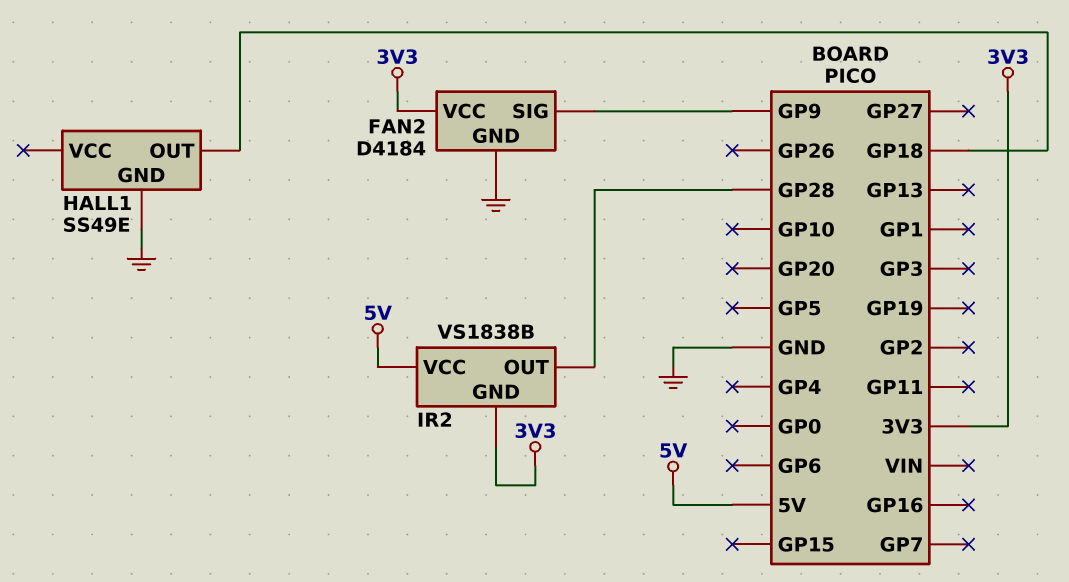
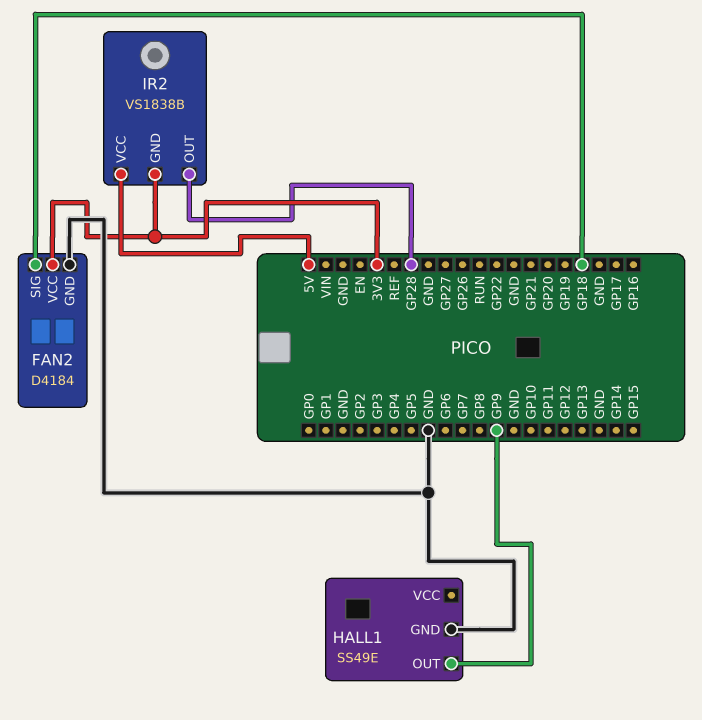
FAN2 pin SIG: GP9 -> GP18
HALL1 pin OUT: GP18 -> GP9

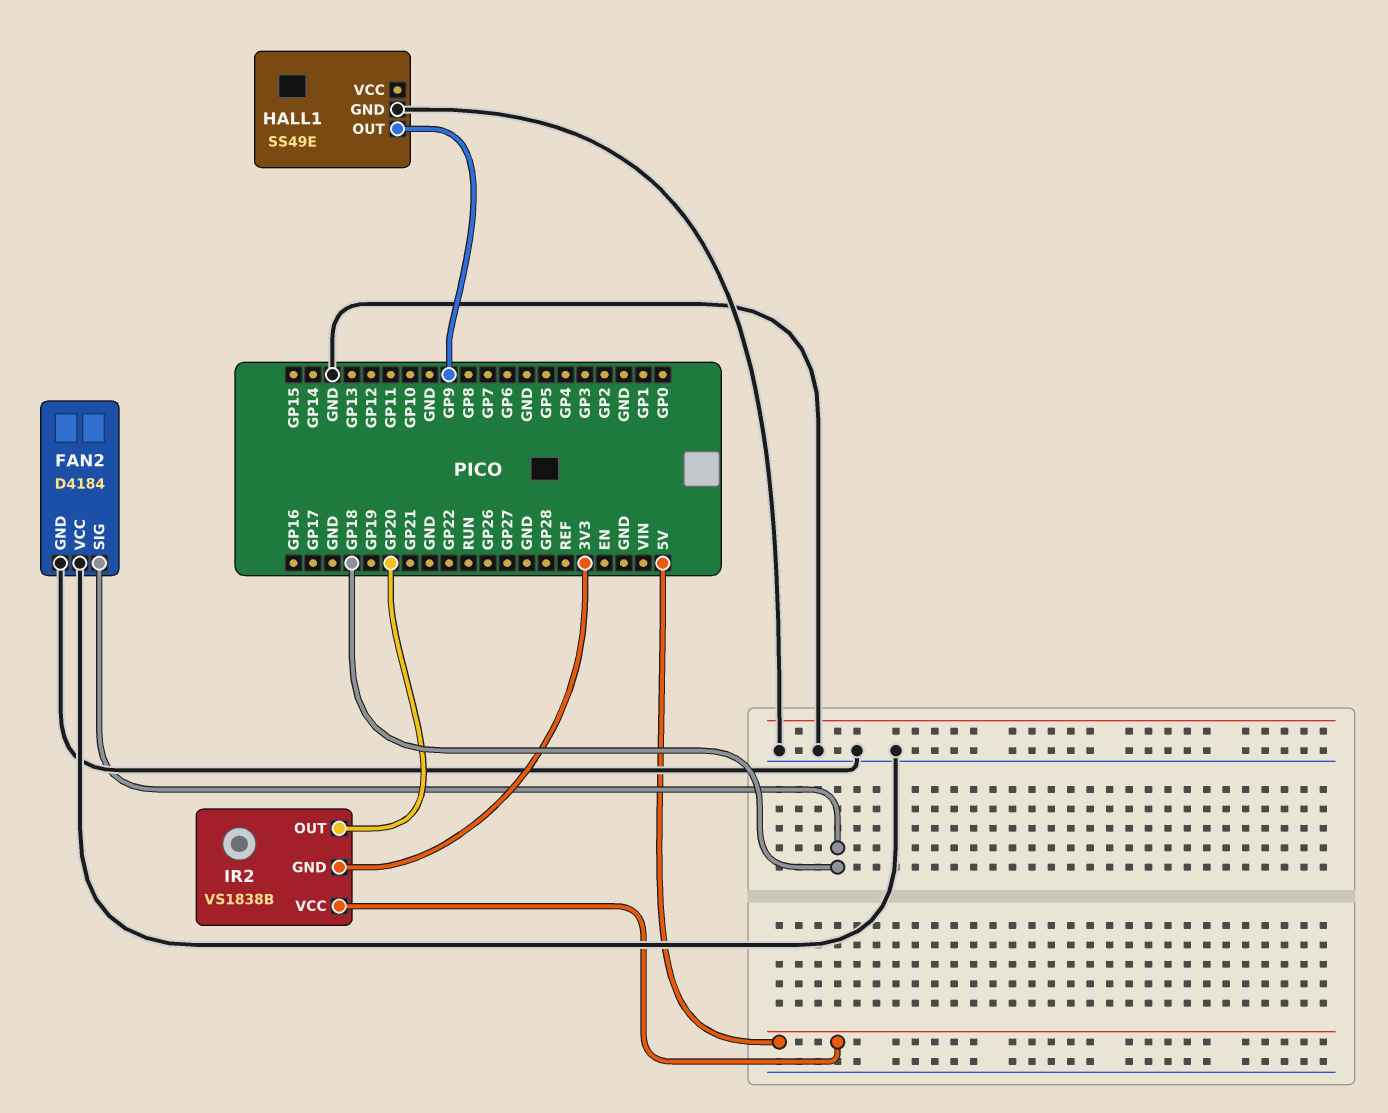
FAN2 pin VCC: 3V3 -> GND
IR2 pin OUT: GP28 -> GP20

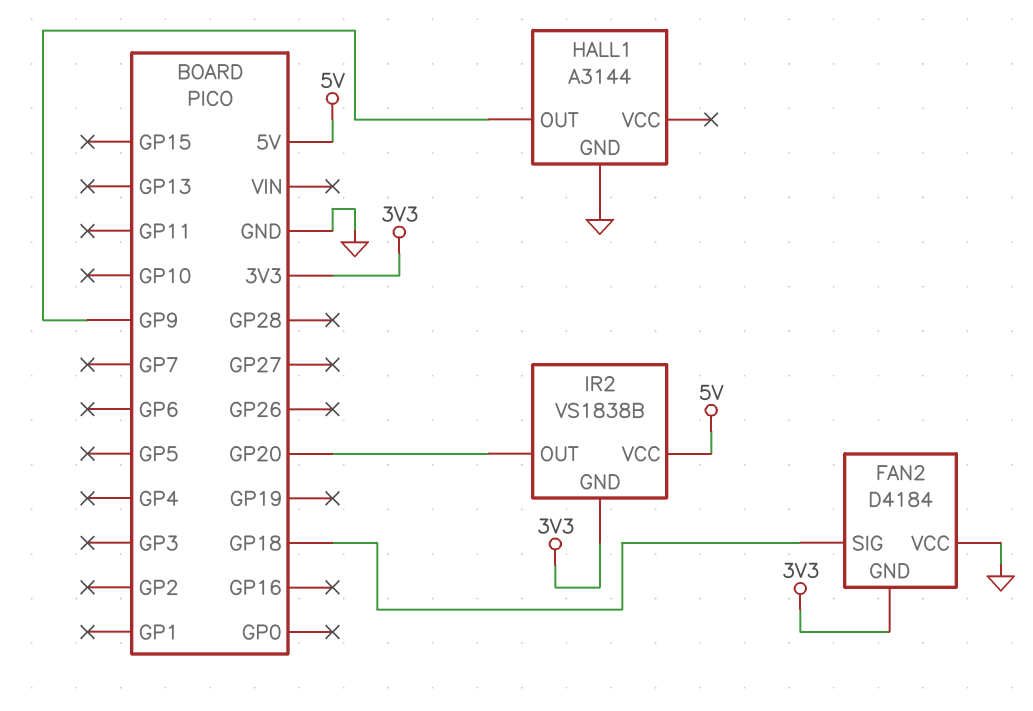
FAN2 pin GND: GND -> 3V3
HALL1: SS49E -> A3144

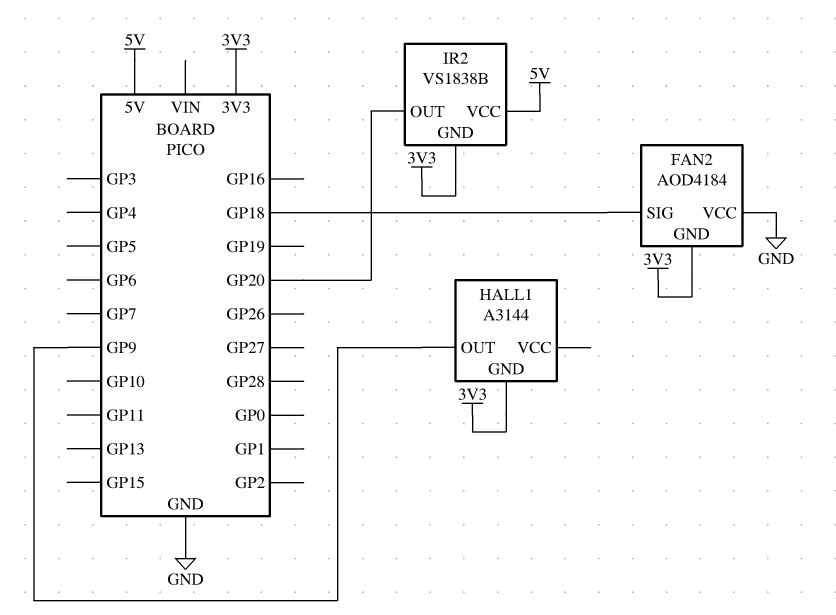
FAN2: D4184 -> AOD4184
HALL1 pin GND: GND -> 3V3

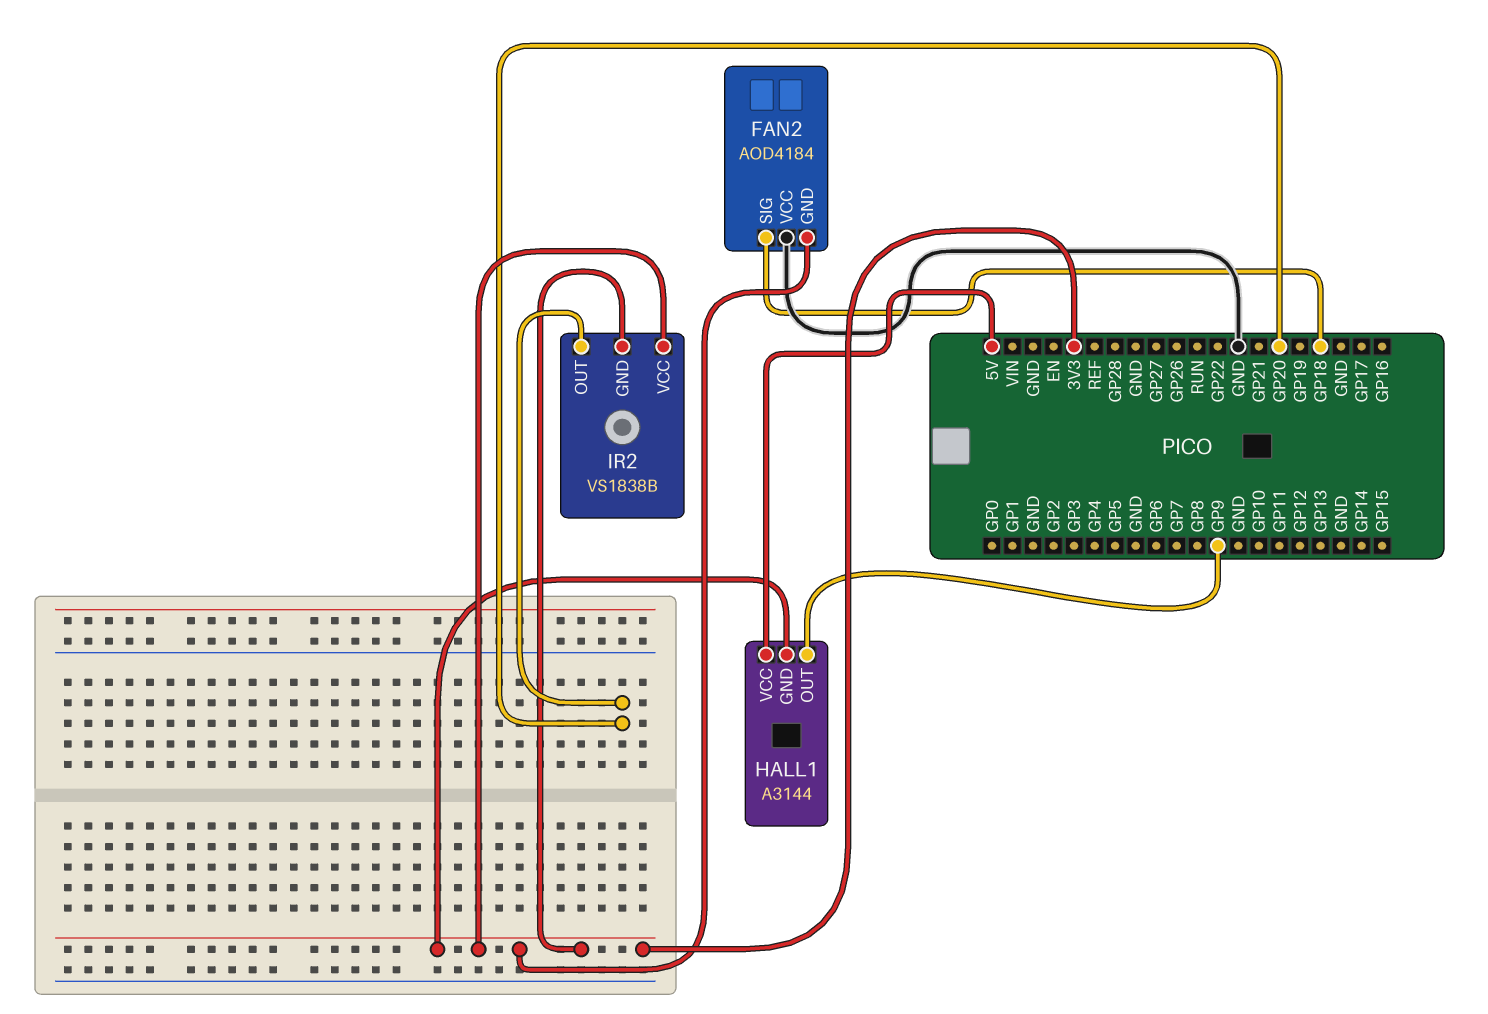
HALL1 pin VCC: none -> 5V
IR2 pin VCC: 5V -> 3V3

